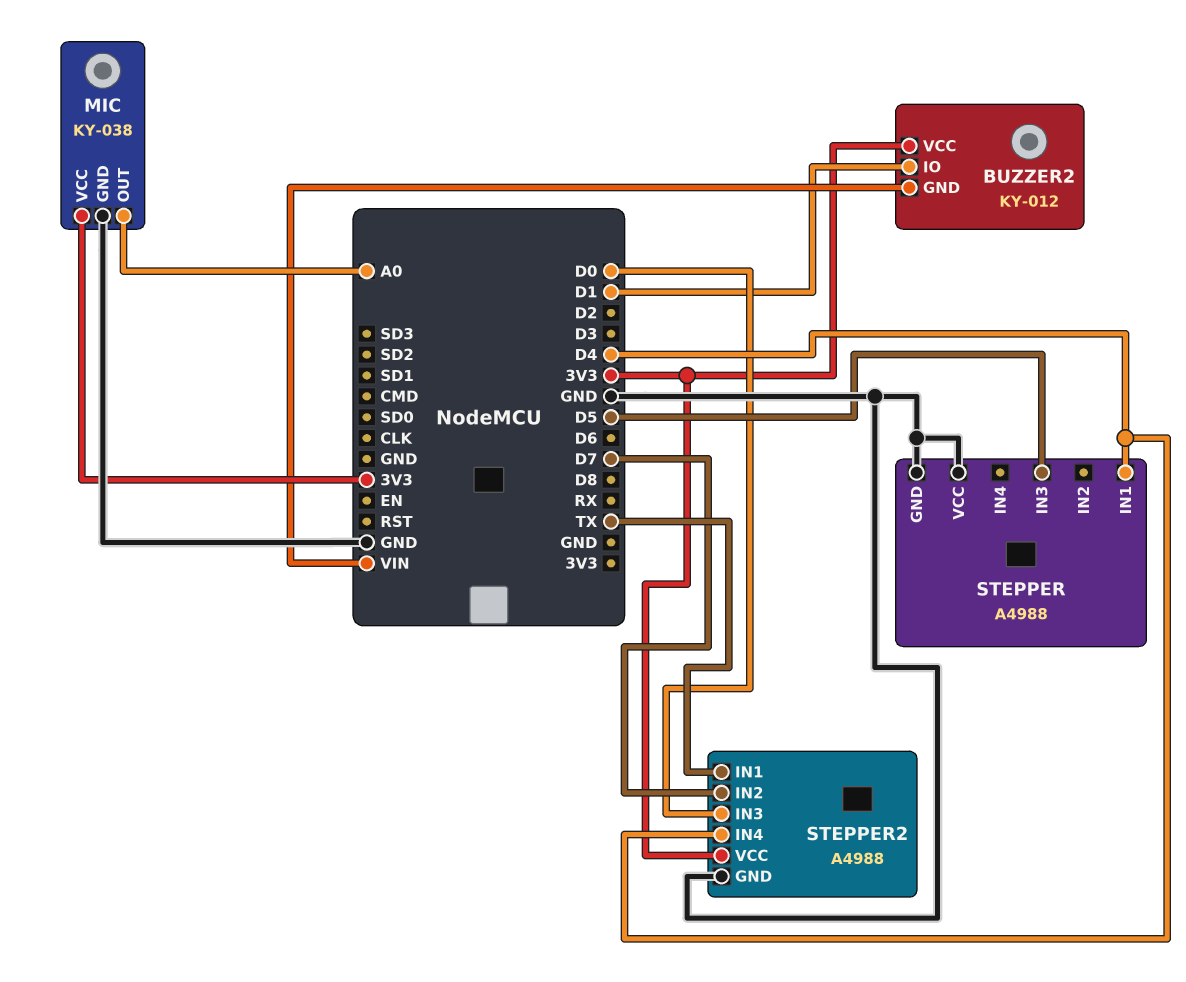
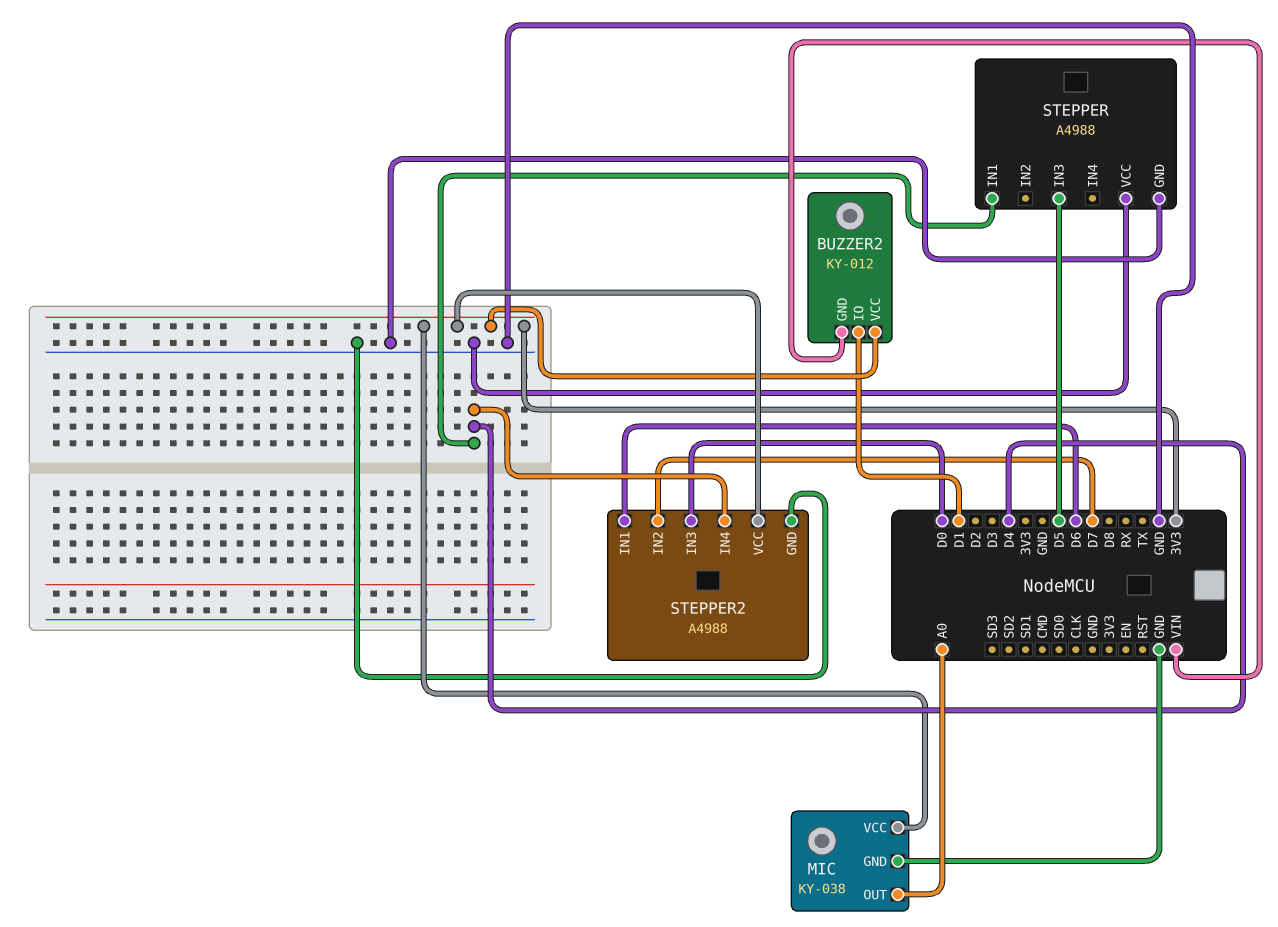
STEPPER2 pin IN1: TX -> D6

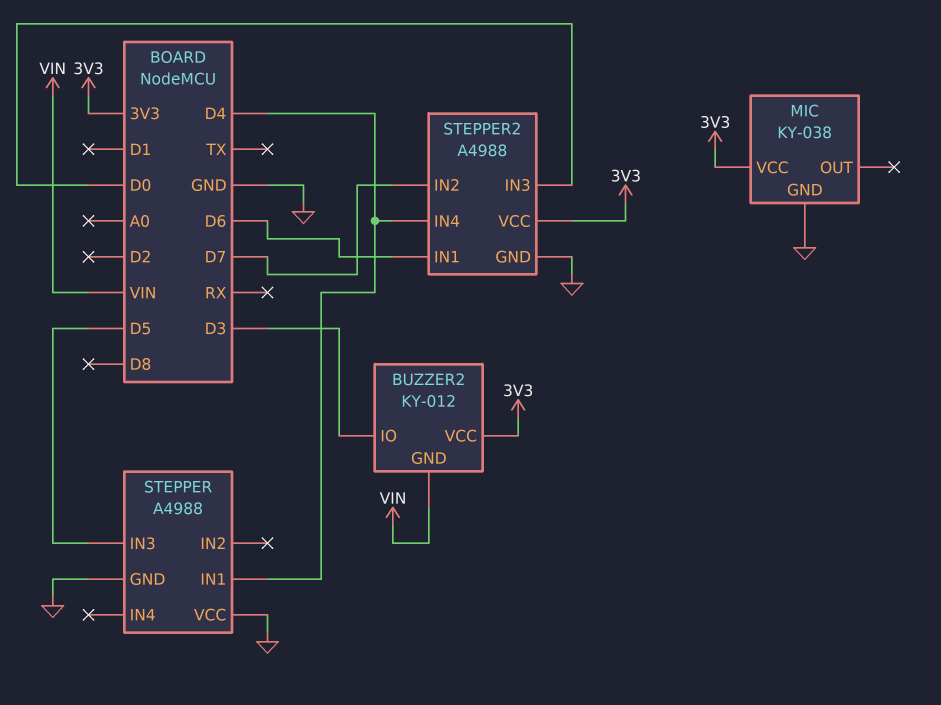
BUZZER2 pin IO: D1 -> D3
MIC pin OUT: A0 -> none

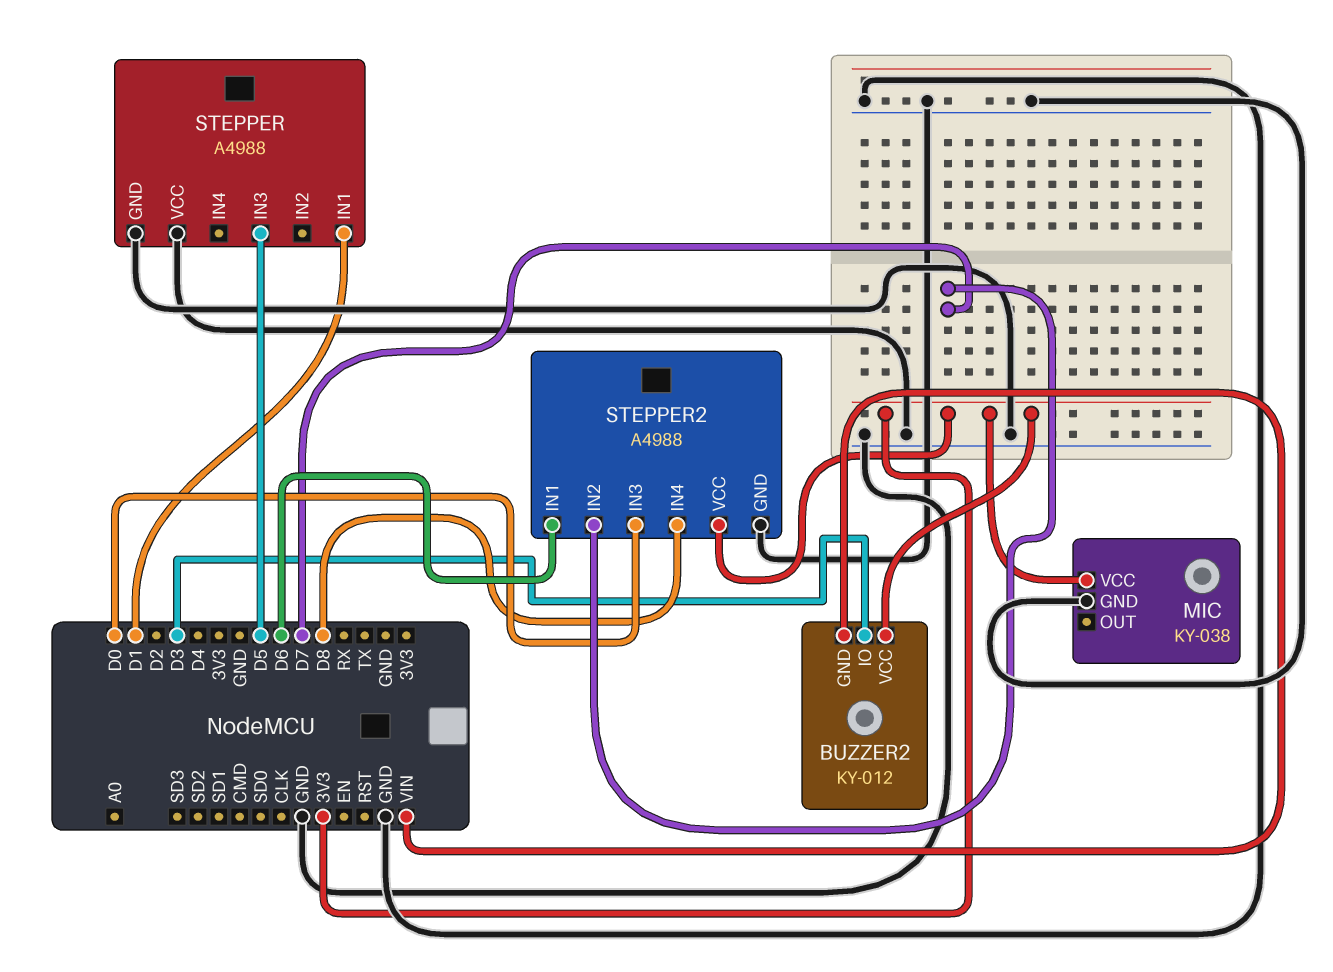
STEPPER pin IN1: D4 -> D1
STEPPER2 pin IN4: D4 -> D8

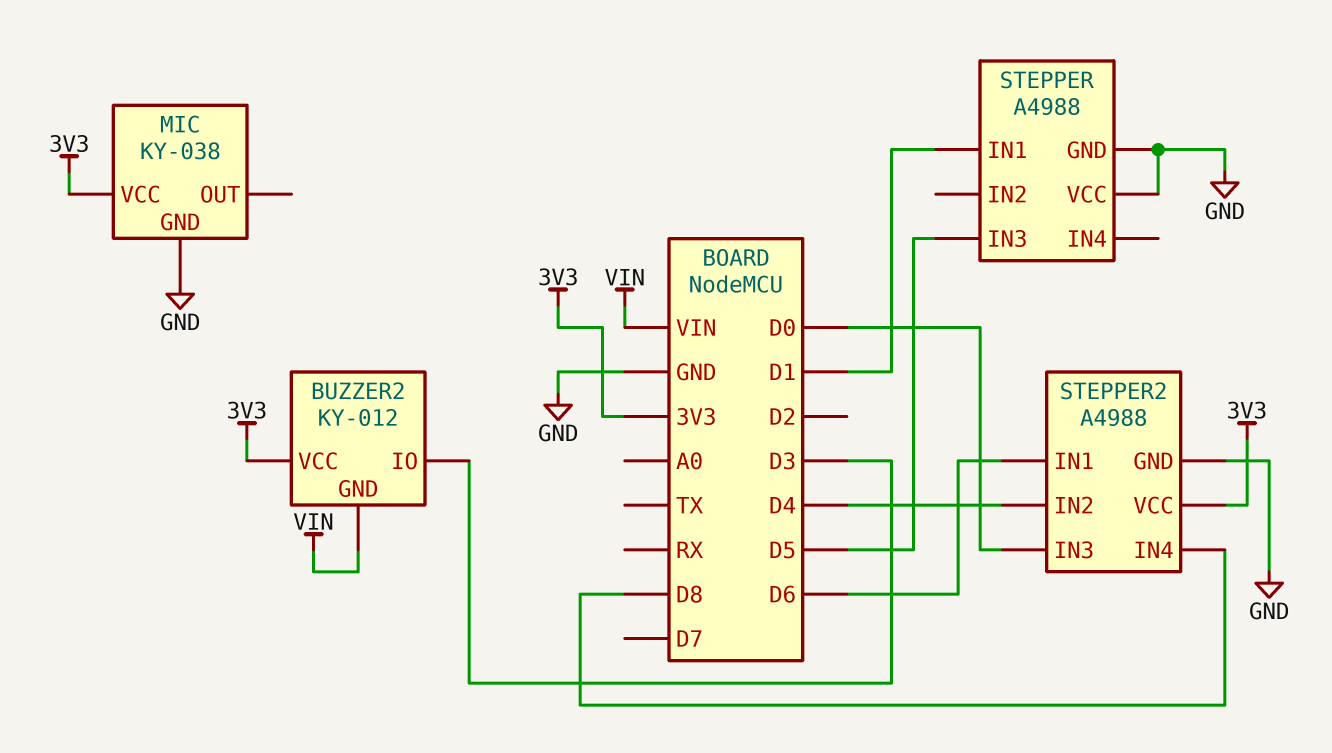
STEPPER2 pin IN2: D7 -> D4

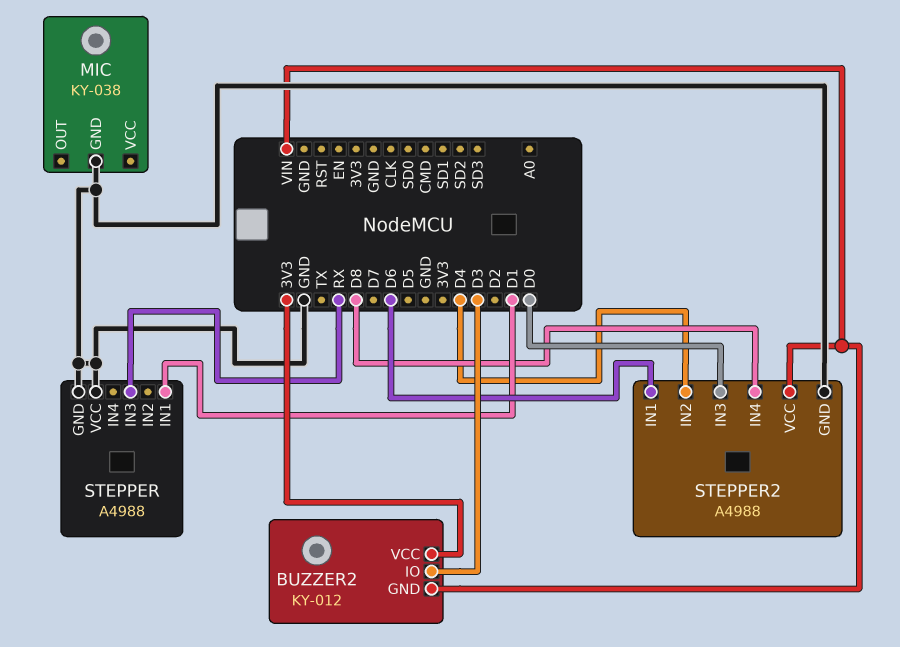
MIC pin VCC: 3V3 -> none
STEPPER pin IN3: D5 -> RX
STEPPER2 pin VCC: 3V3 -> VIN

